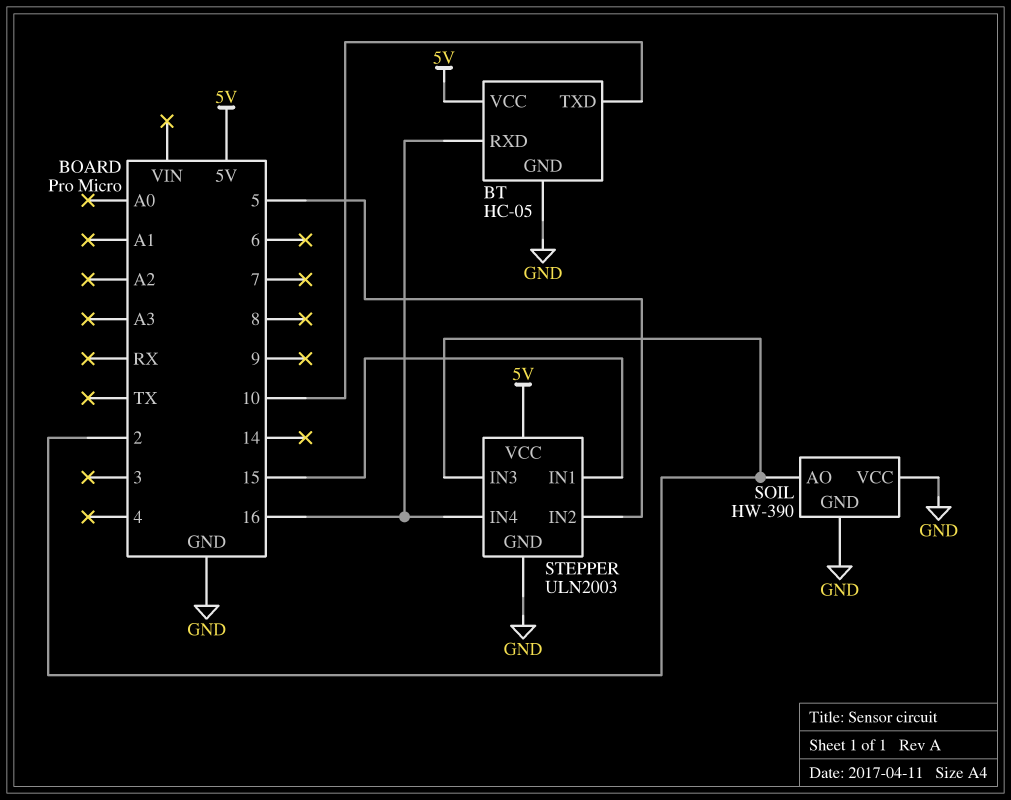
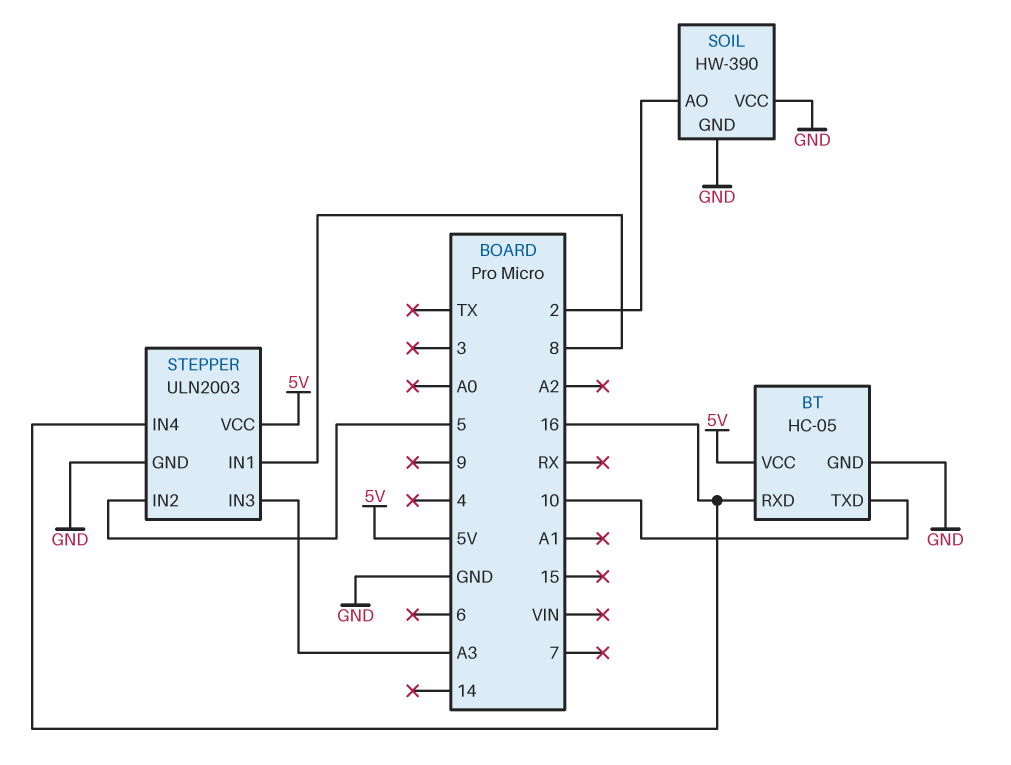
STEPPER pin IN1: 15 -> 8
STEPPER pin IN3: 2 -> A3

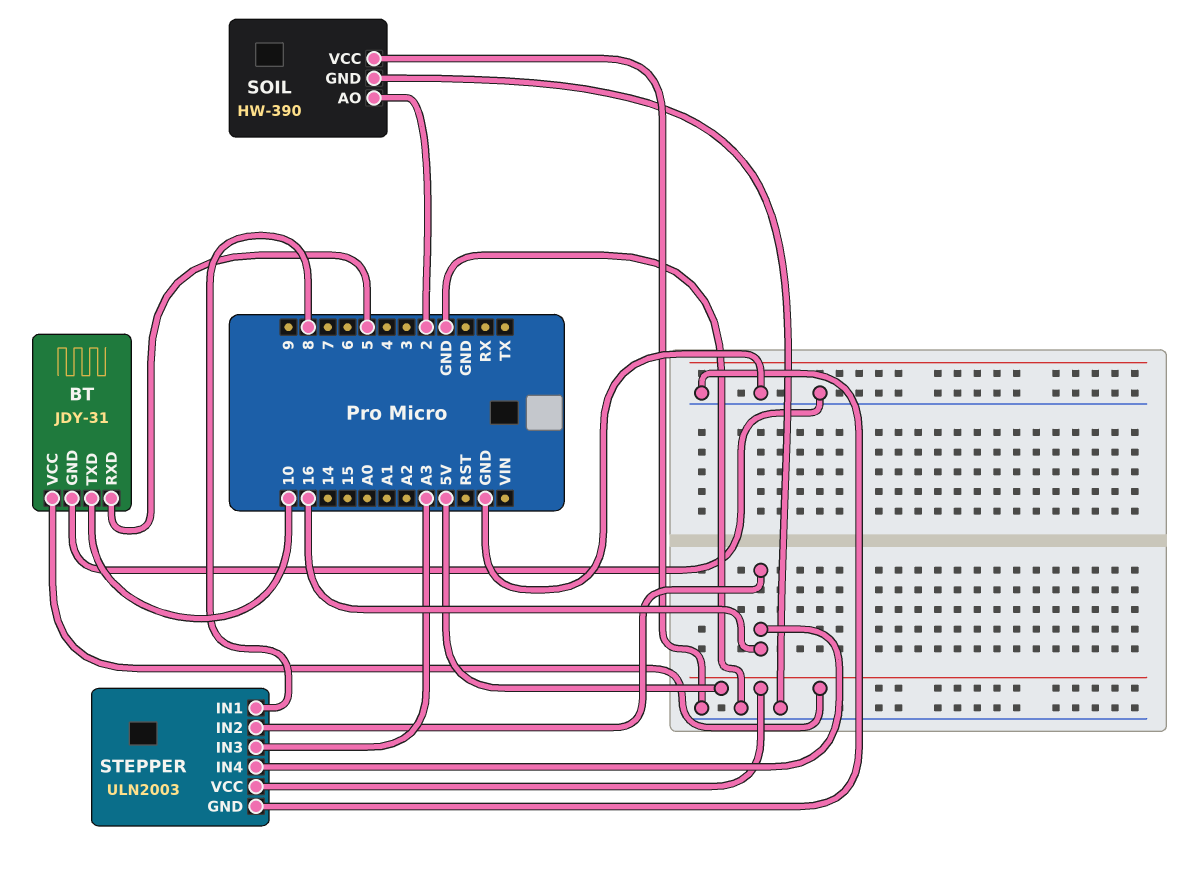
BT: HC-05 -> JDY-31
BT pin RXD: 16 -> 5
STEPPER pin IN2: 5 -> 16

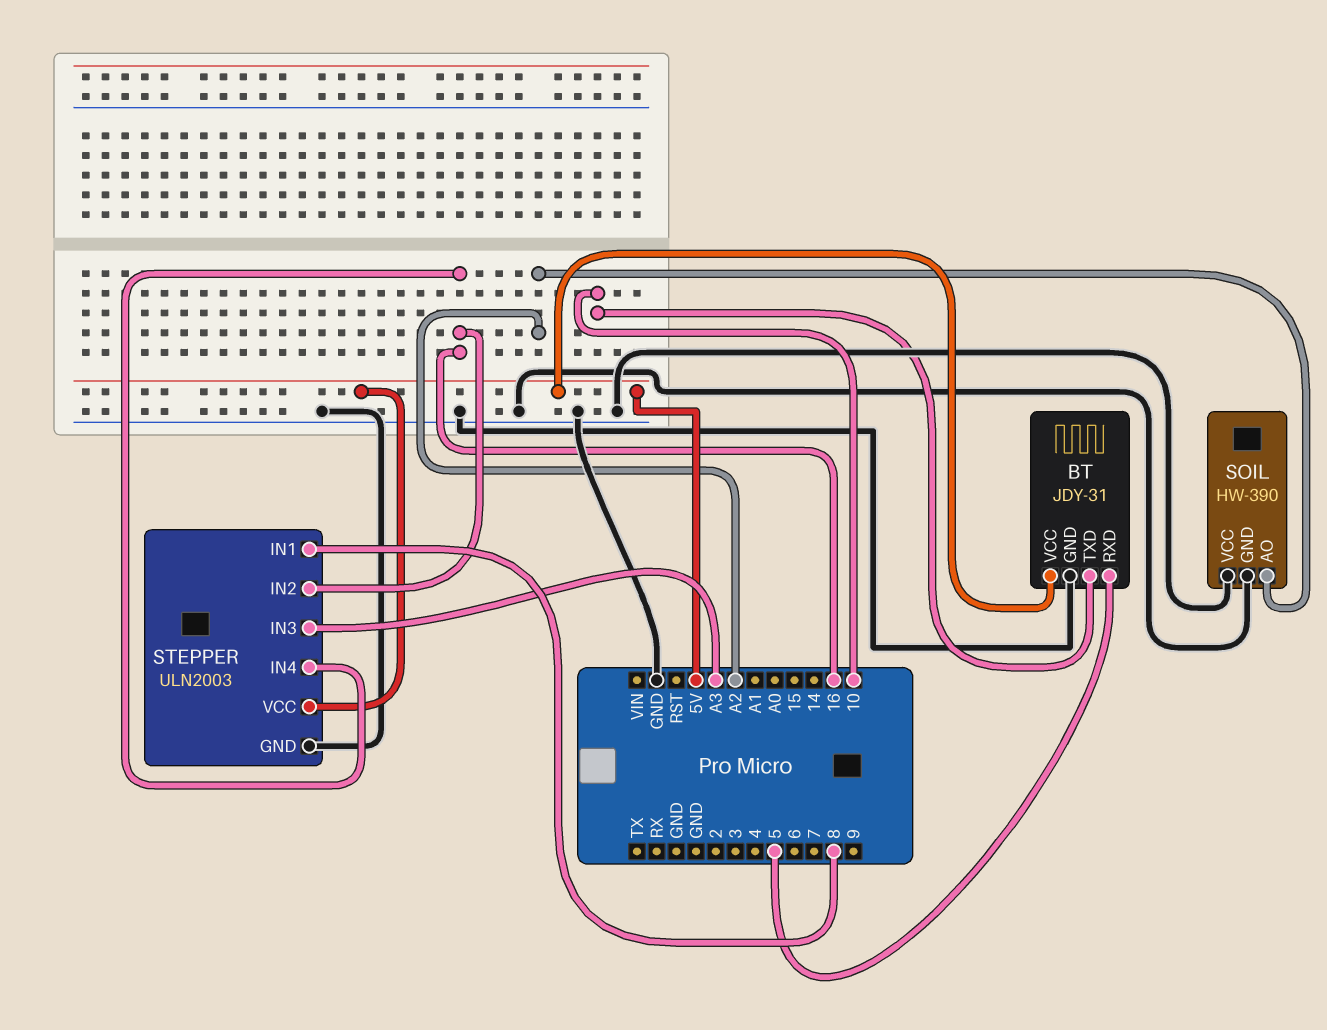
SOIL pin AO: 2 -> A2

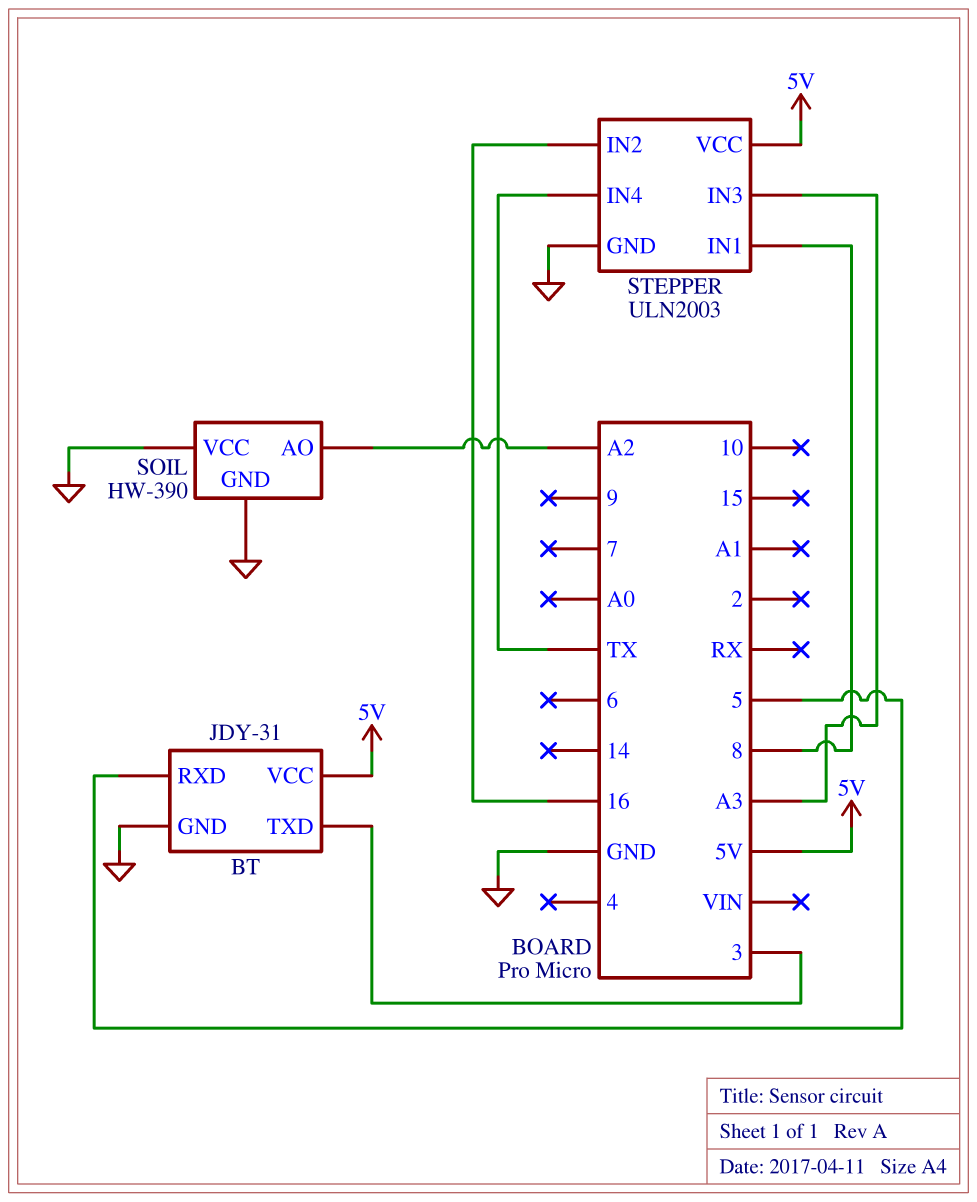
BT pin TXD: 10 -> 3
STEPPER pin IN4: 16 -> TX

